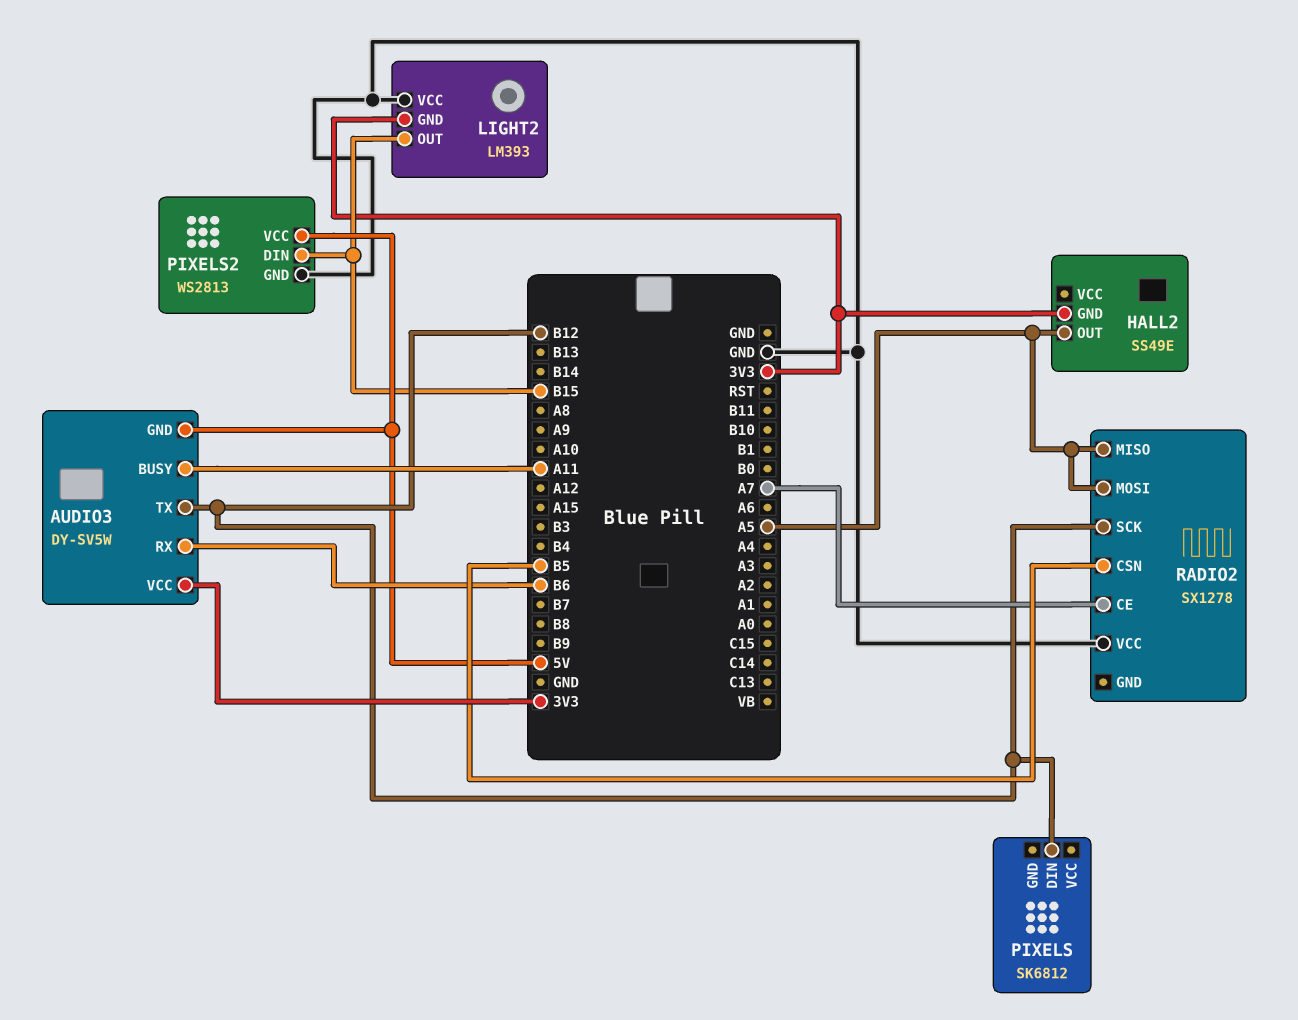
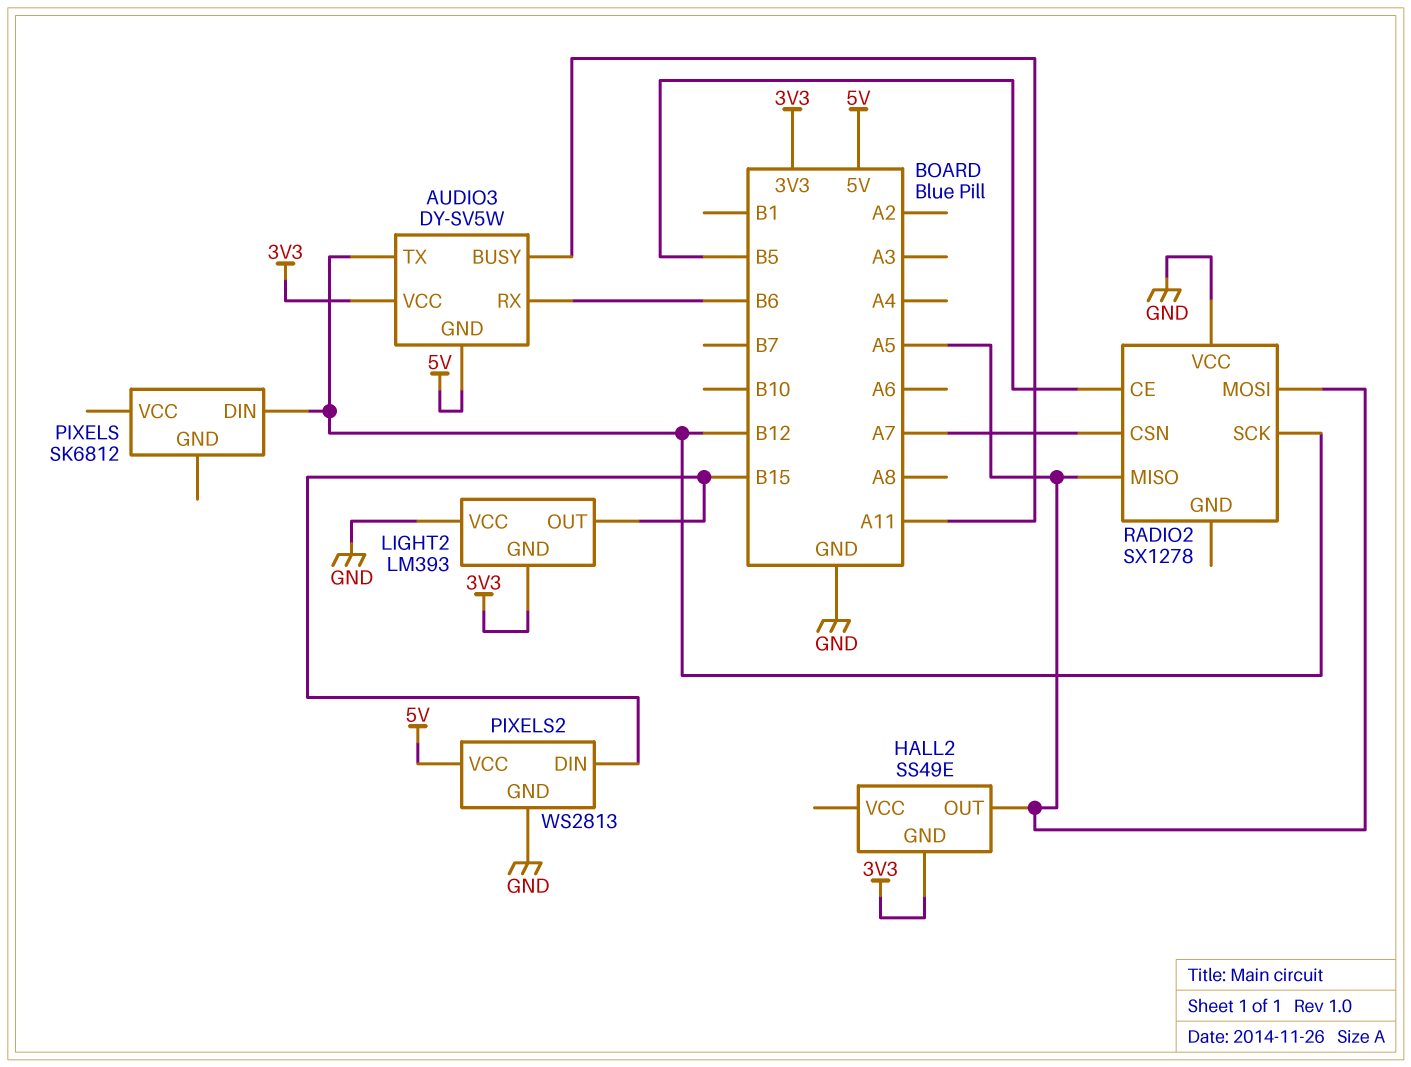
RADIO2 pin CE: A7 -> B5
RADIO2 pin CSN: B5 -> A7

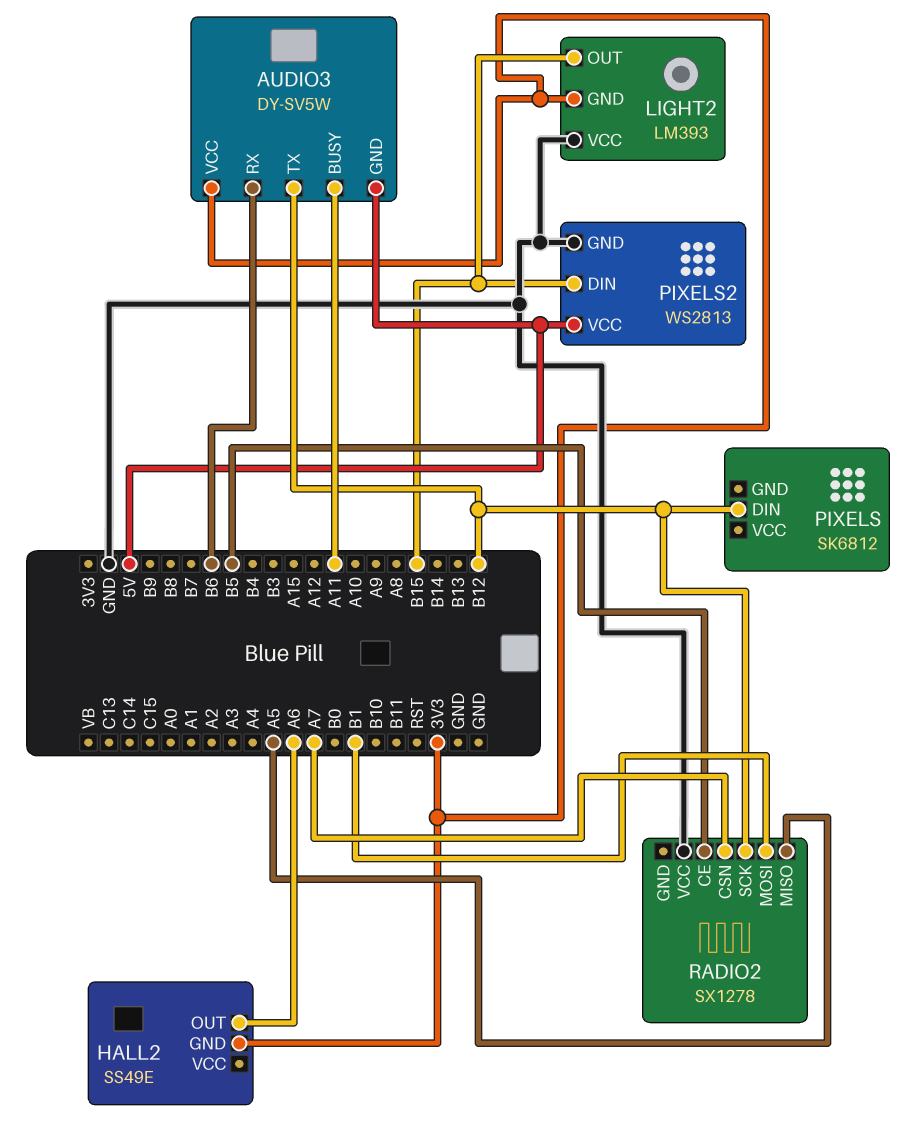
HALL2 pin OUT: A5 -> A6
RADIO2 pin MOSI: A5 -> B1

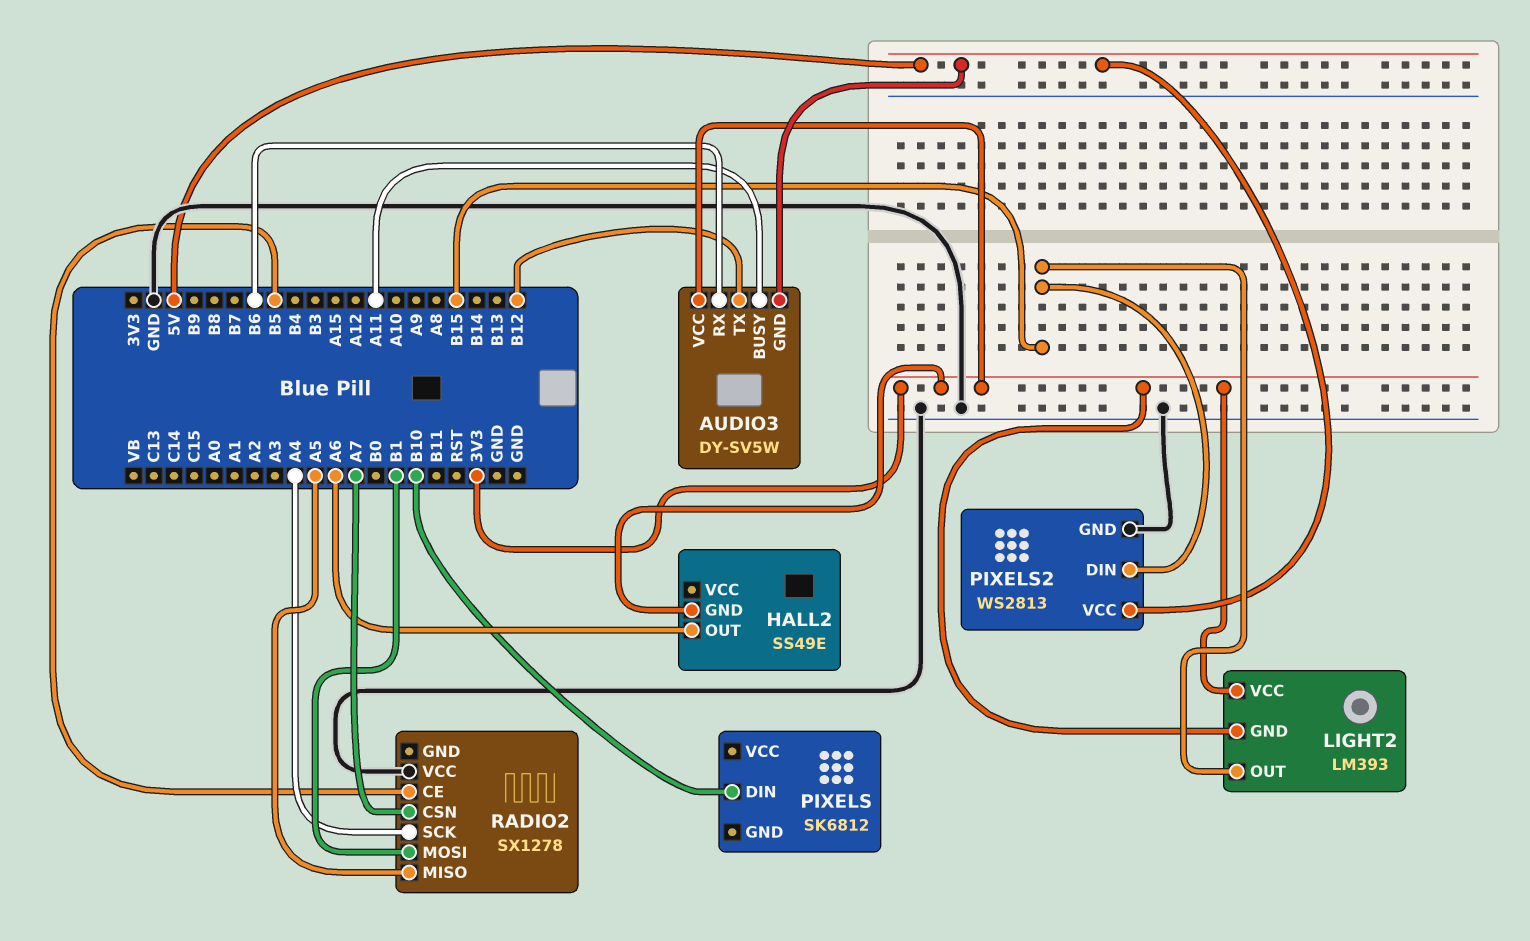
LIGHT2 pin VCC: GND -> 3V3
PIXELS pin DIN: B12 -> B10
RADIO2 pin SCK: B12 -> A4

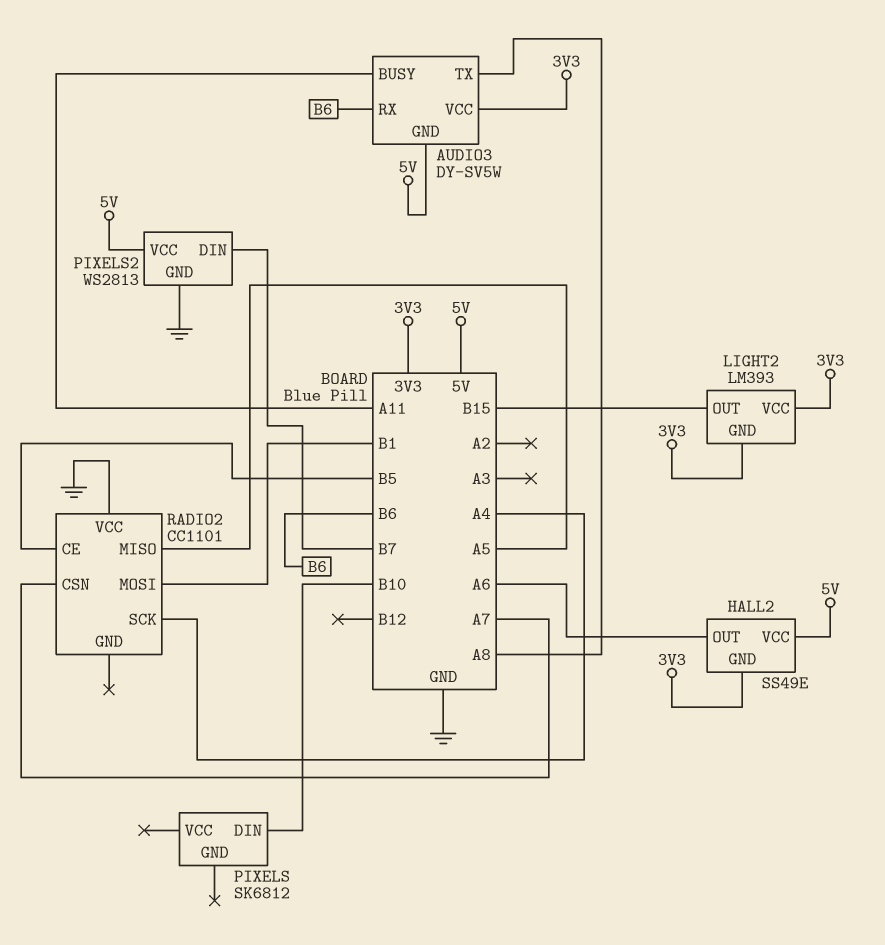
AUDIO3 pin TX: B12 -> A8
HALL2 pin VCC: none -> 5V
PIXELS2 pin DIN: B15 -> B7
RADIO2: SX1278 -> CC1101

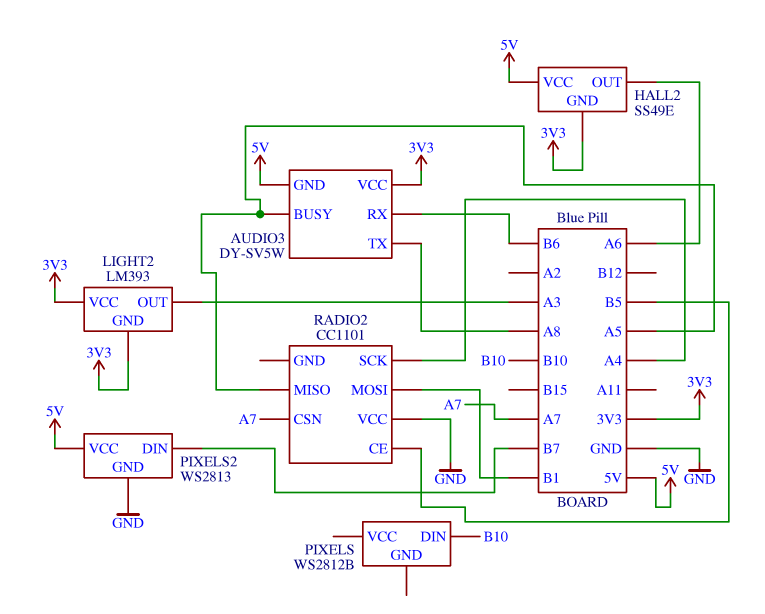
AUDIO3 pin BUSY: A11 -> A5
LIGHT2 pin OUT: B15 -> A3
PIXELS: SK6812 -> WS2812B

